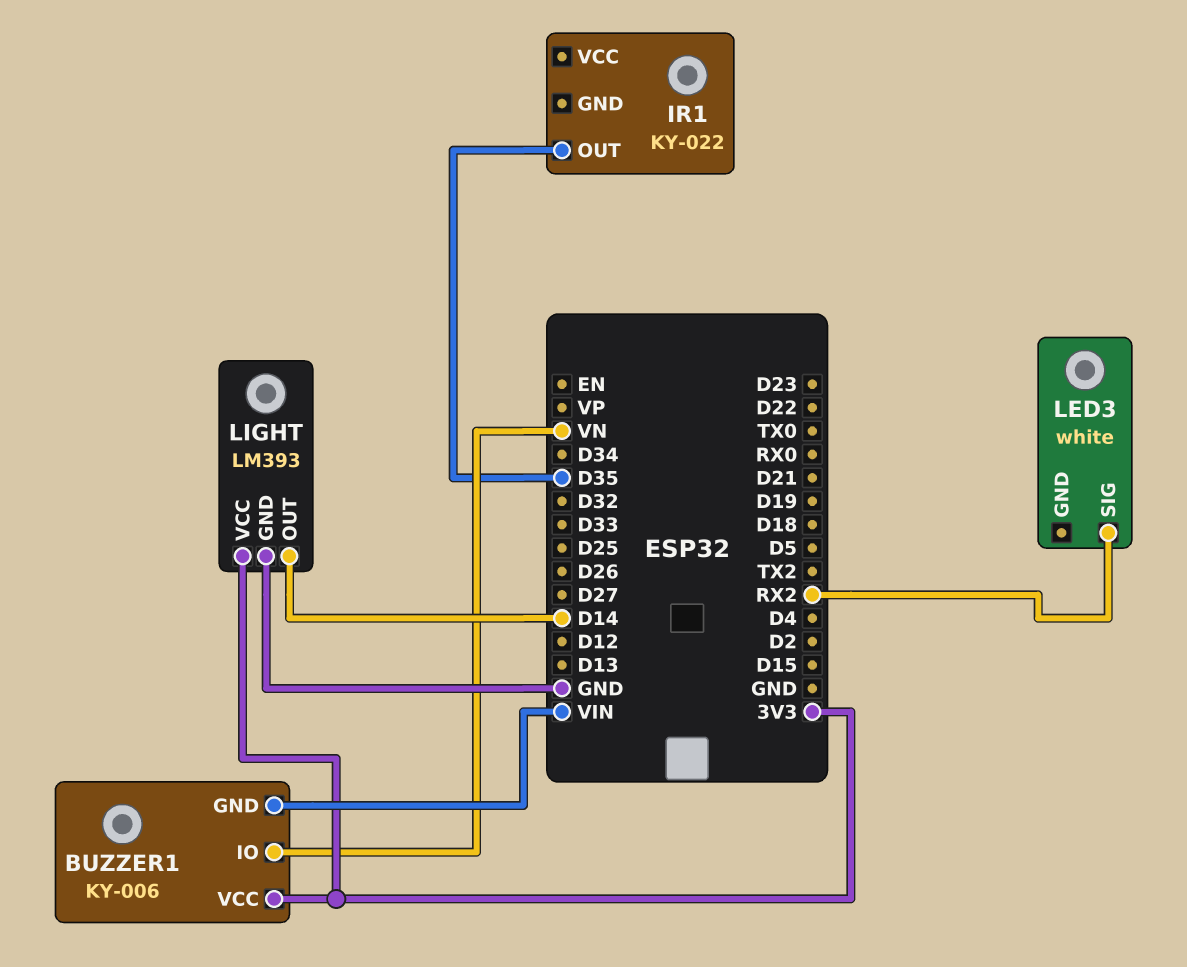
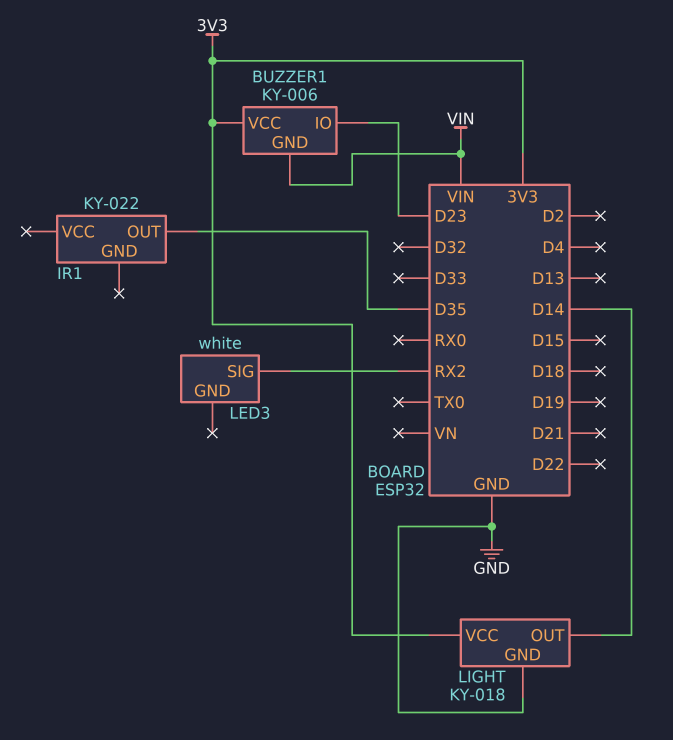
BUZZER1 pin IO: VN -> D23
LIGHT: LM393 -> KY-018

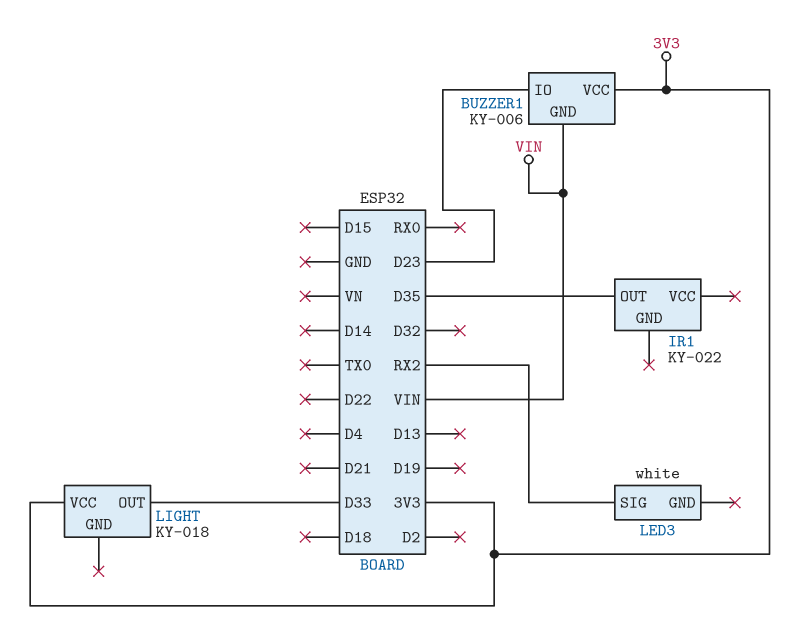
LIGHT pin GND: GND -> none
LIGHT pin OUT: D14 -> D33

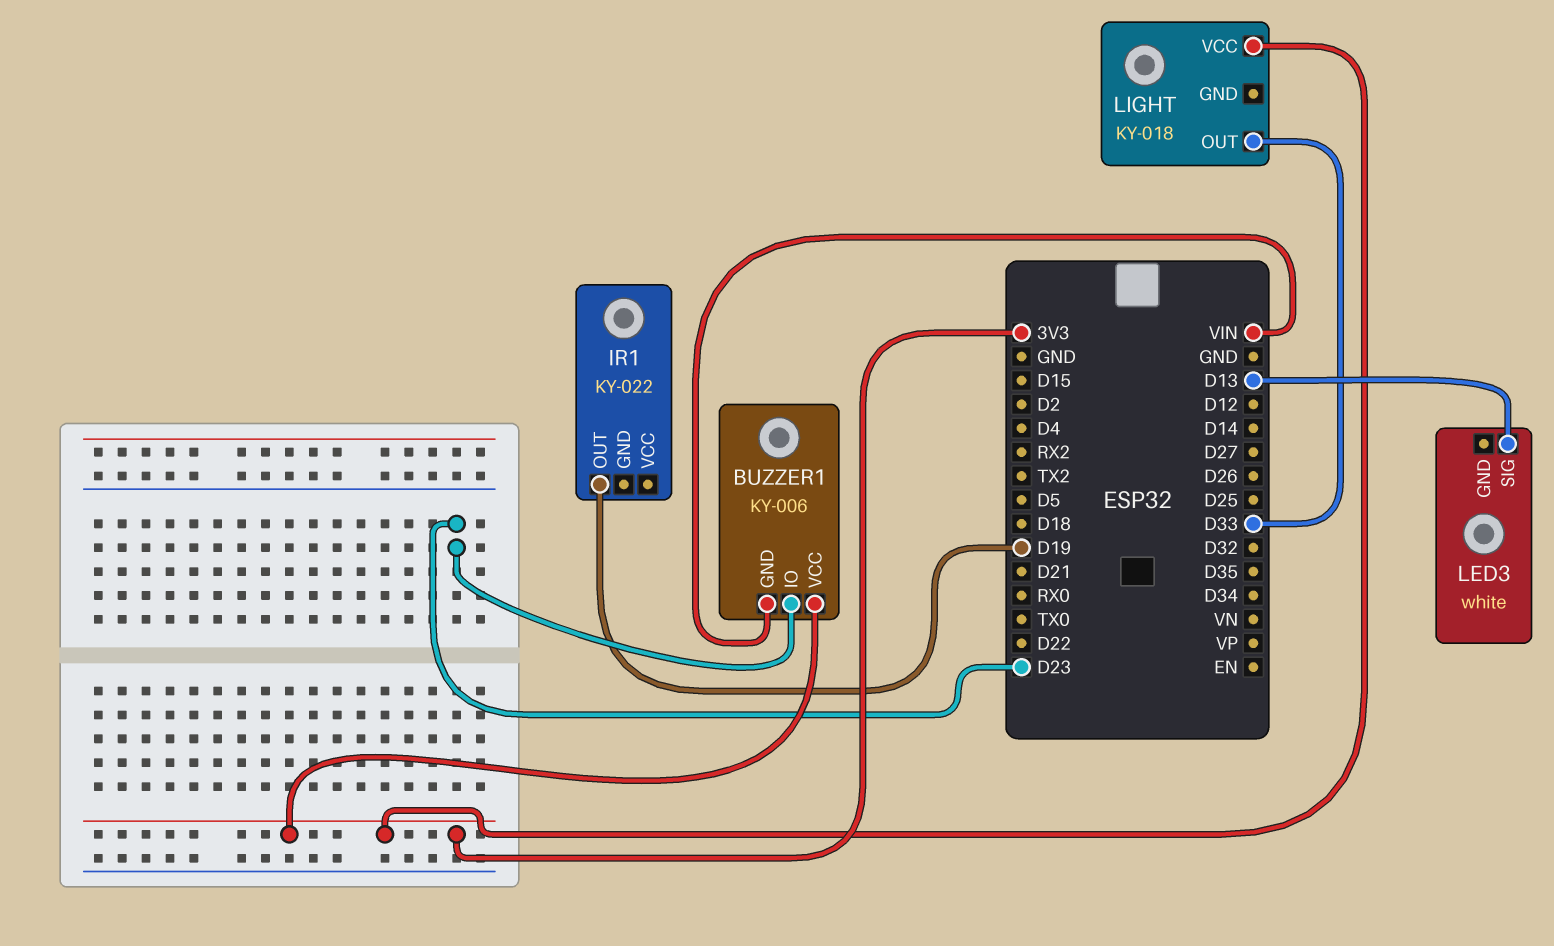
IR1 pin OUT: D35 -> D19
LED3 pin SIG: RX2 -> D13

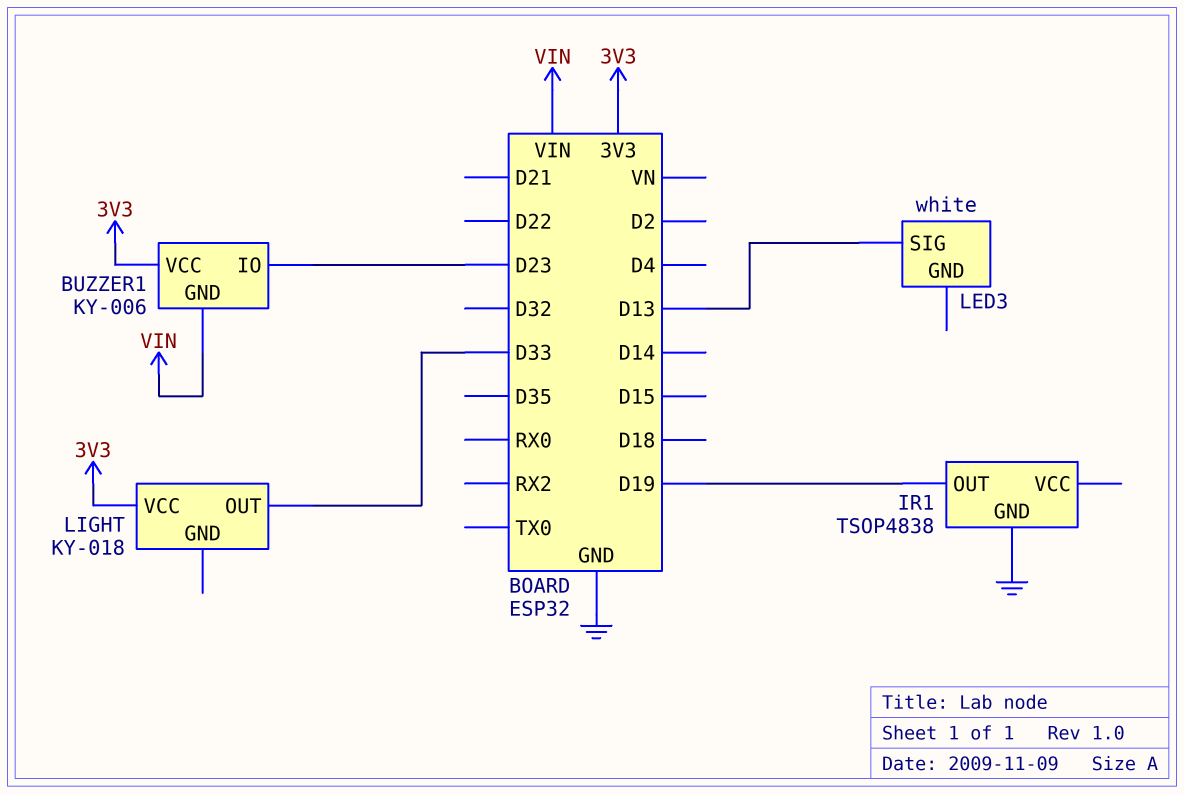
IR1: KY-022 -> TSOP4838
IR1 pin GND: none -> GND

